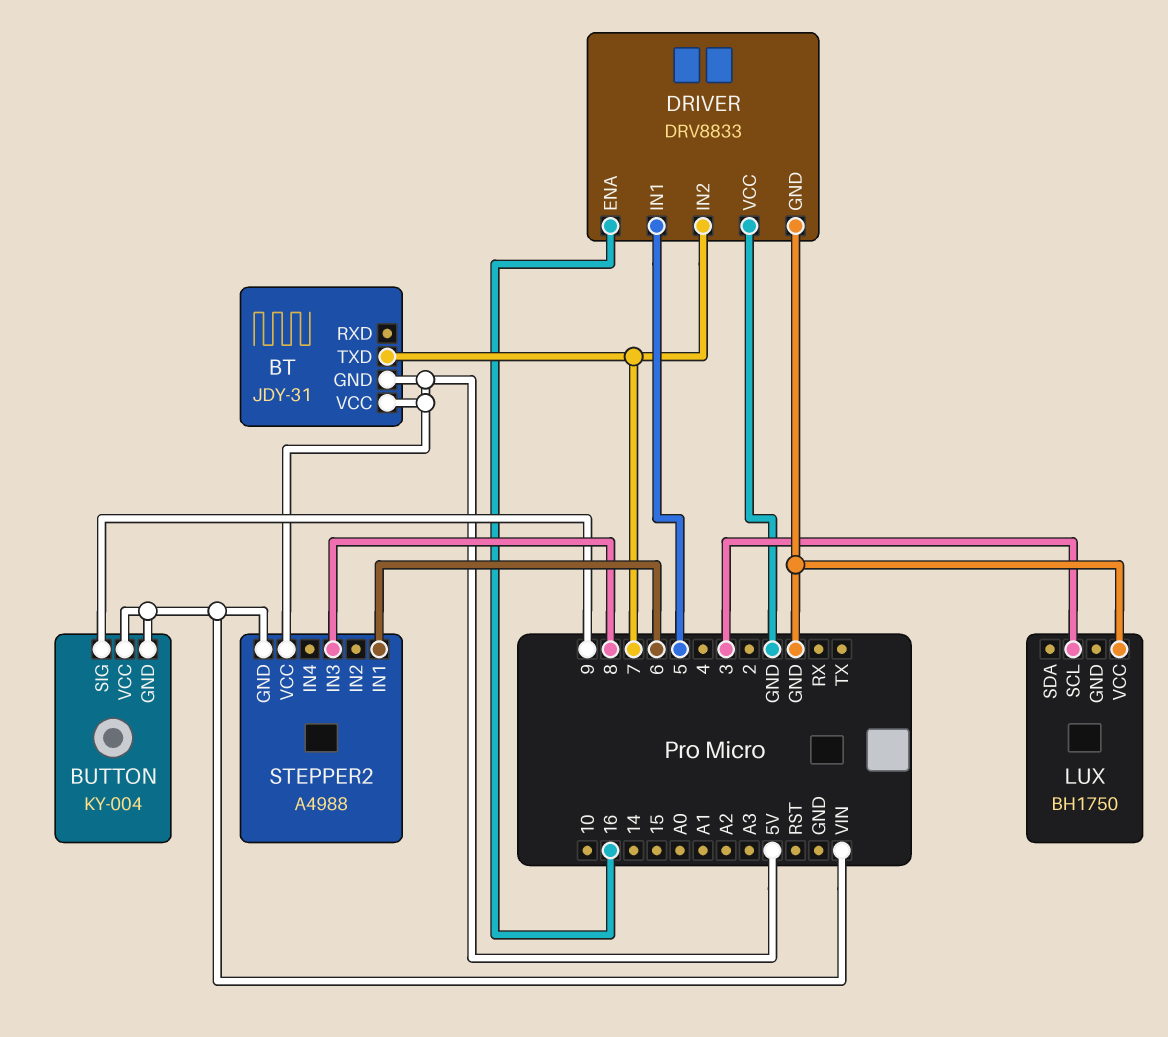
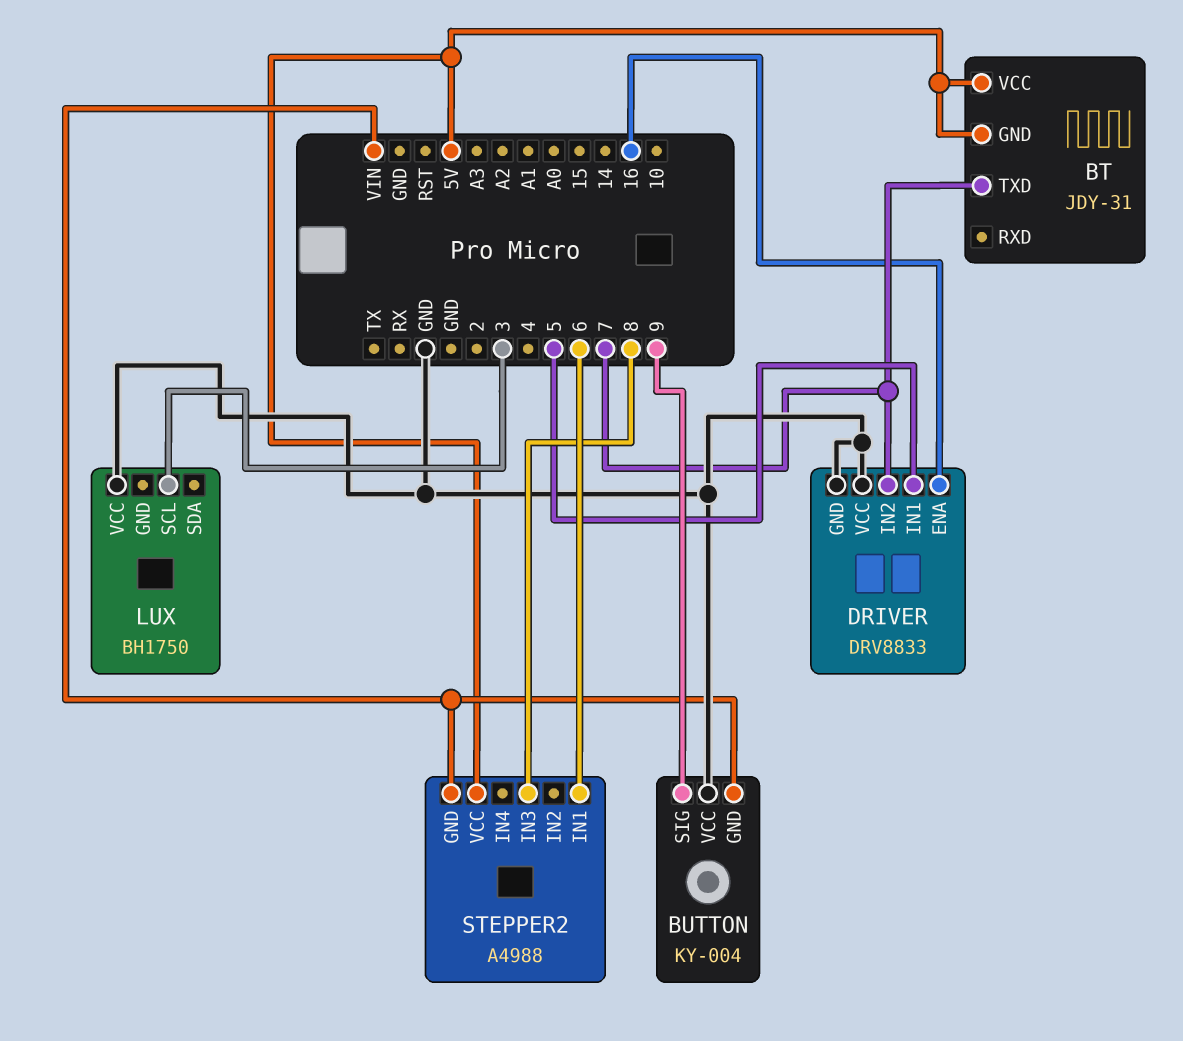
BUTTON pin VCC: VIN -> GND

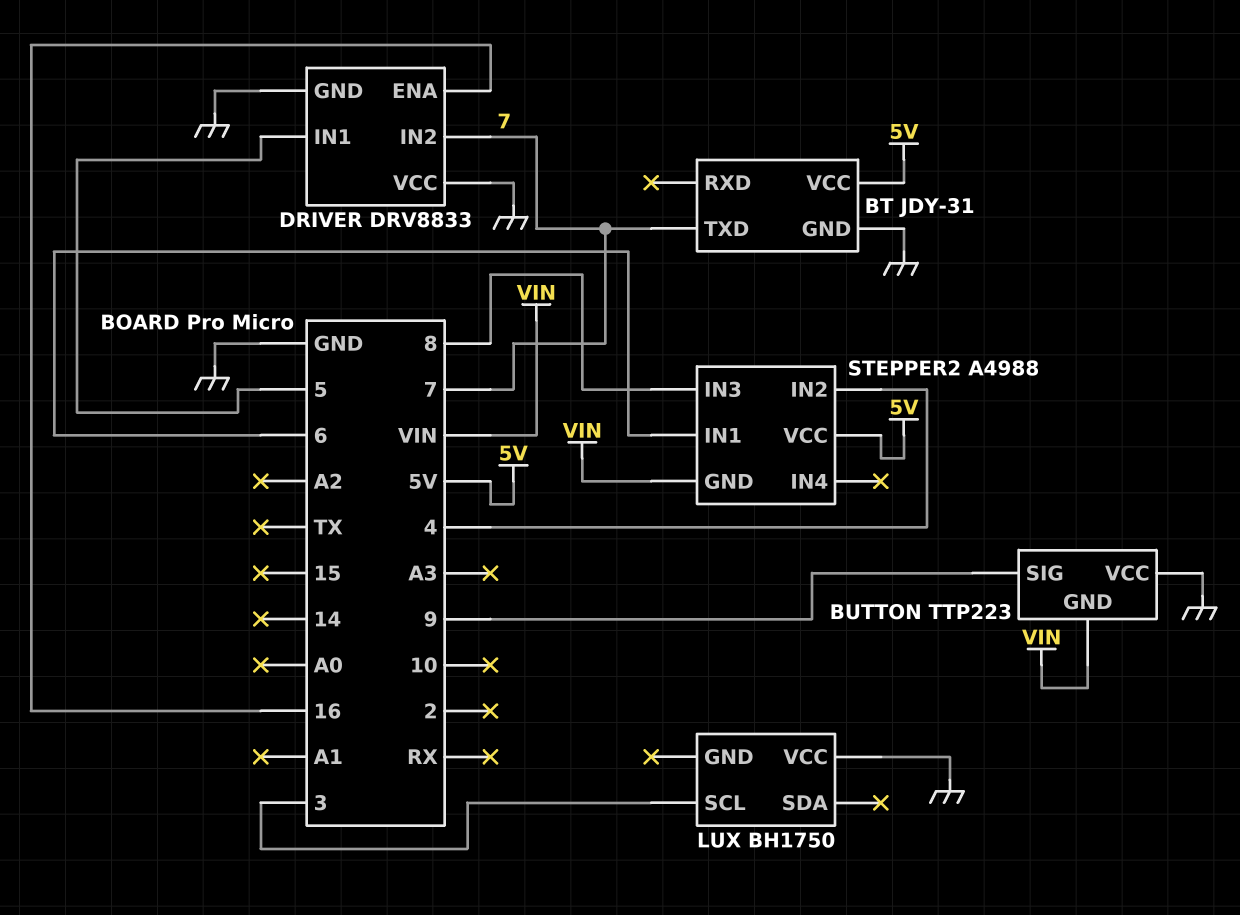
BT pin GND: 5V -> GND
BUTTON: KY-004 -> TTP223
STEPPER2 pin IN2: none -> 4

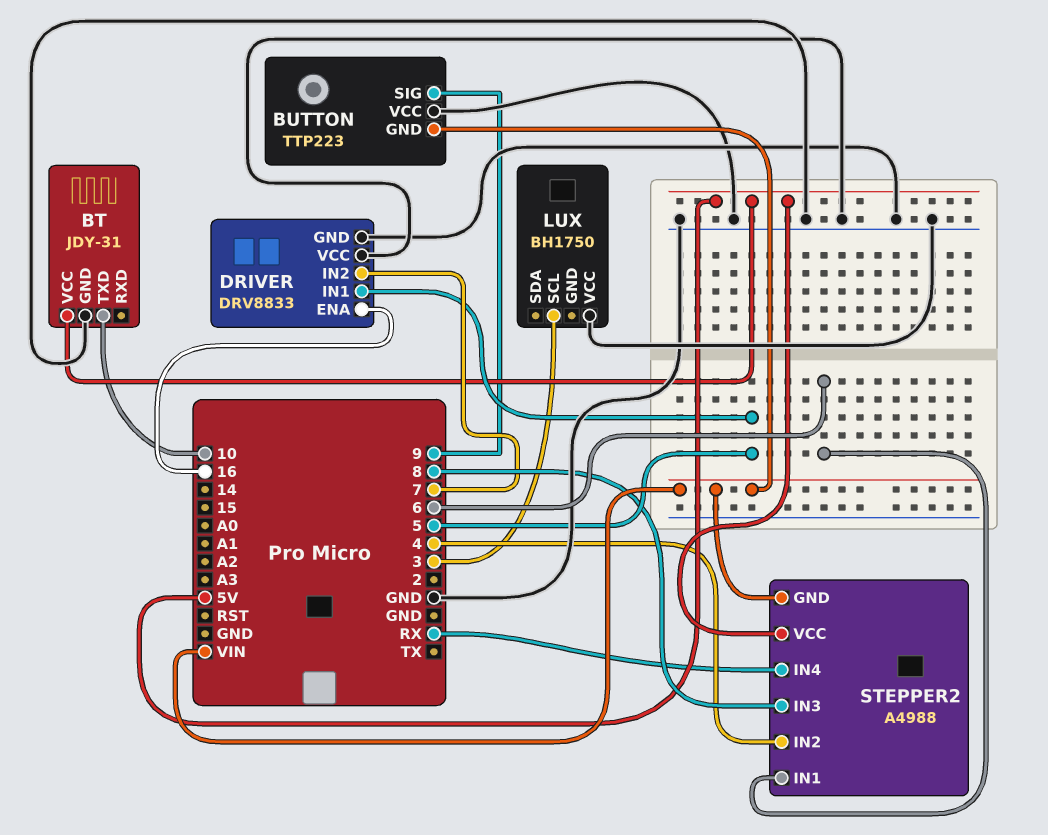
BT pin TXD: 7 -> 10
STEPPER2 pin IN4: none -> RX

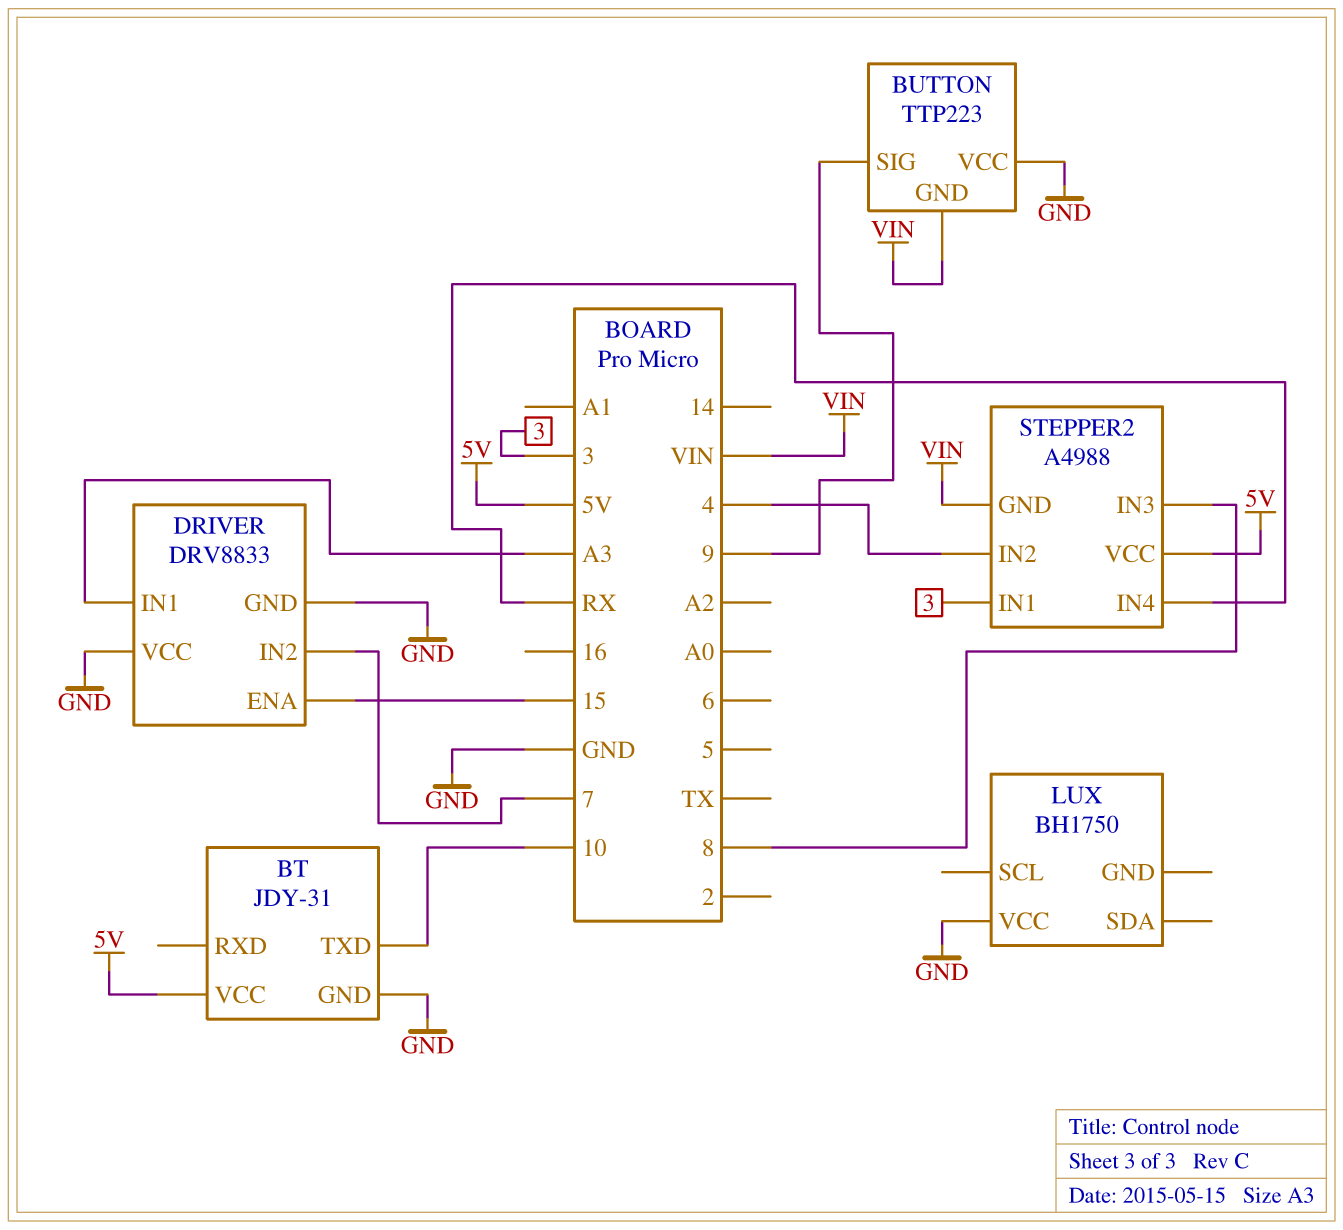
DRIVER pin ENA: 16 -> 15
DRIVER pin IN1: 5 -> A3
LUX pin SCL: 3 -> none
STEPPER2 pin IN1: 6 -> 3

